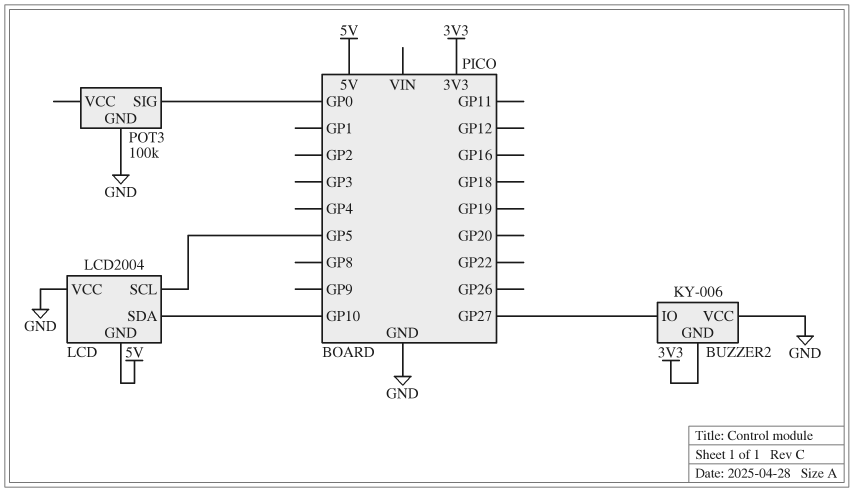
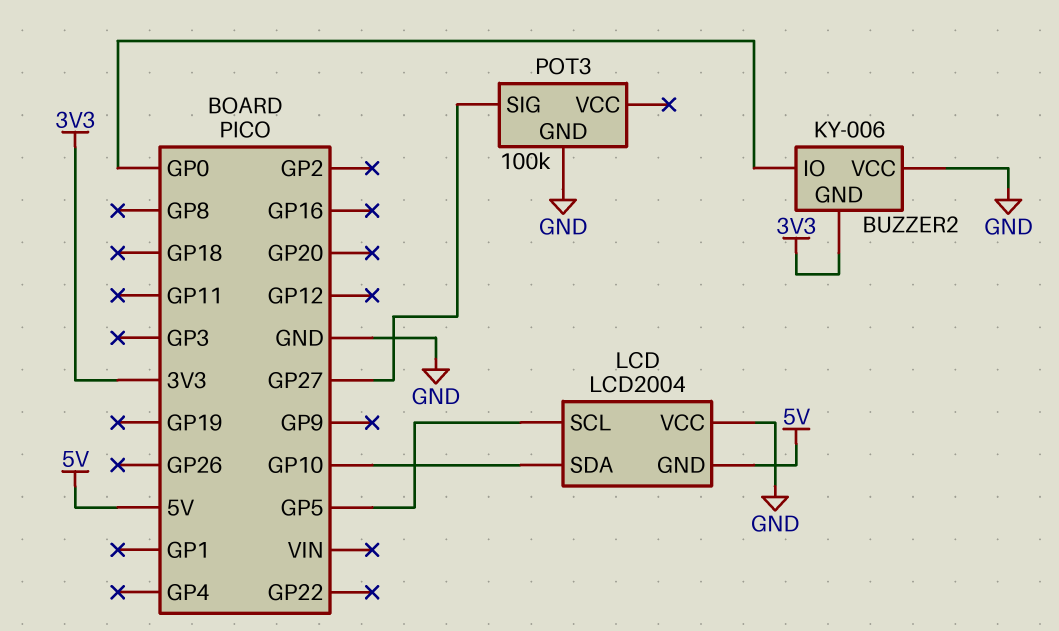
BUZZER2 pin IO: GP27 -> GP0
POT3 pin SIG: GP0 -> GP27

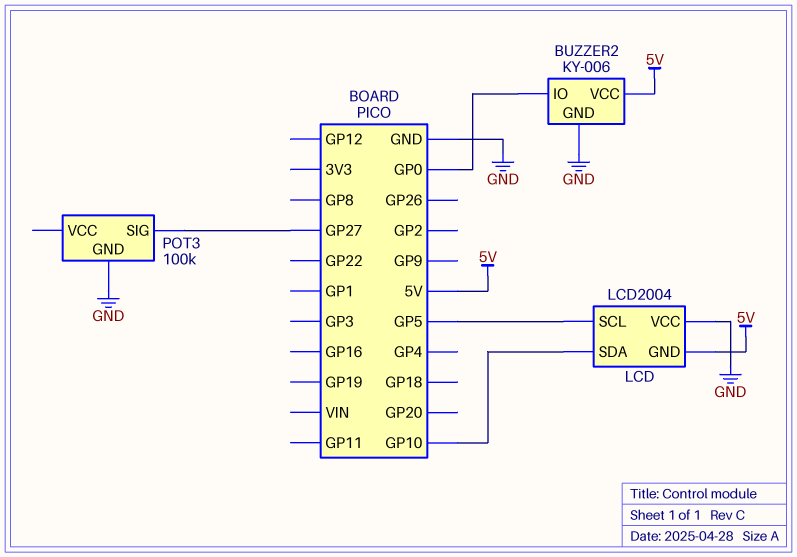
BUZZER2 pin GND: 3V3 -> GND
BUZZER2 pin VCC: GND -> 5V

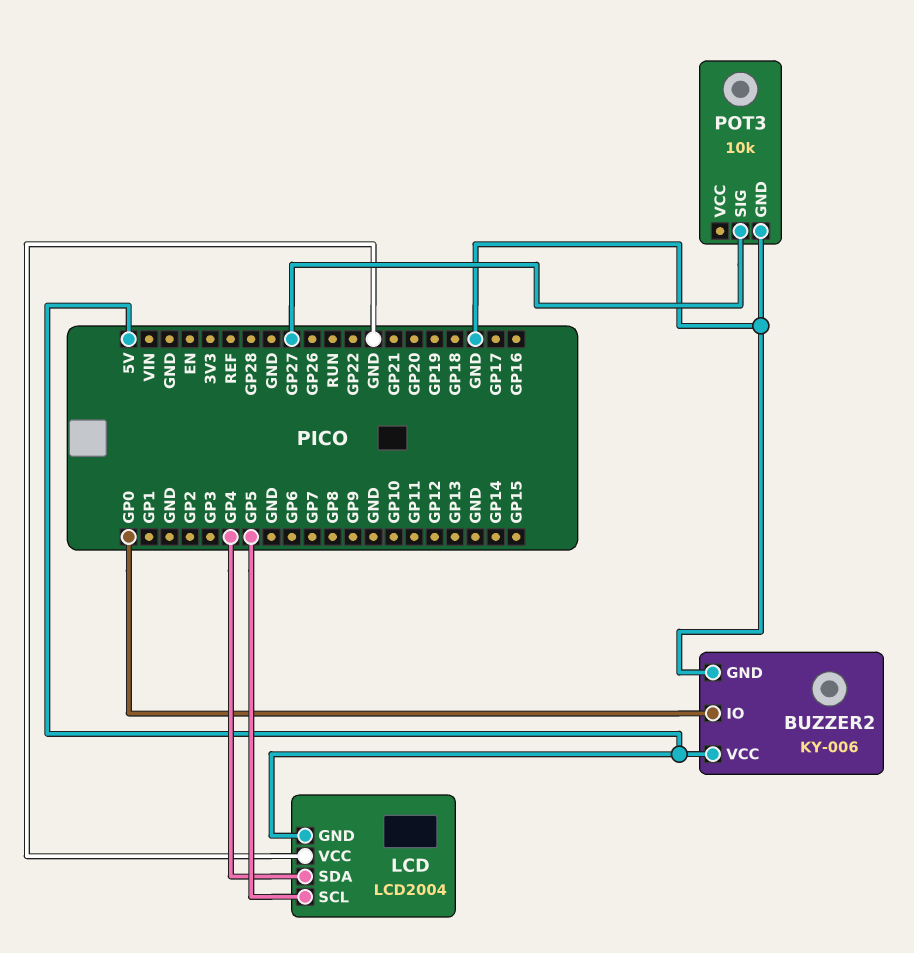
LCD pin SDA: GP10 -> GP4
POT3: 100k -> 10k

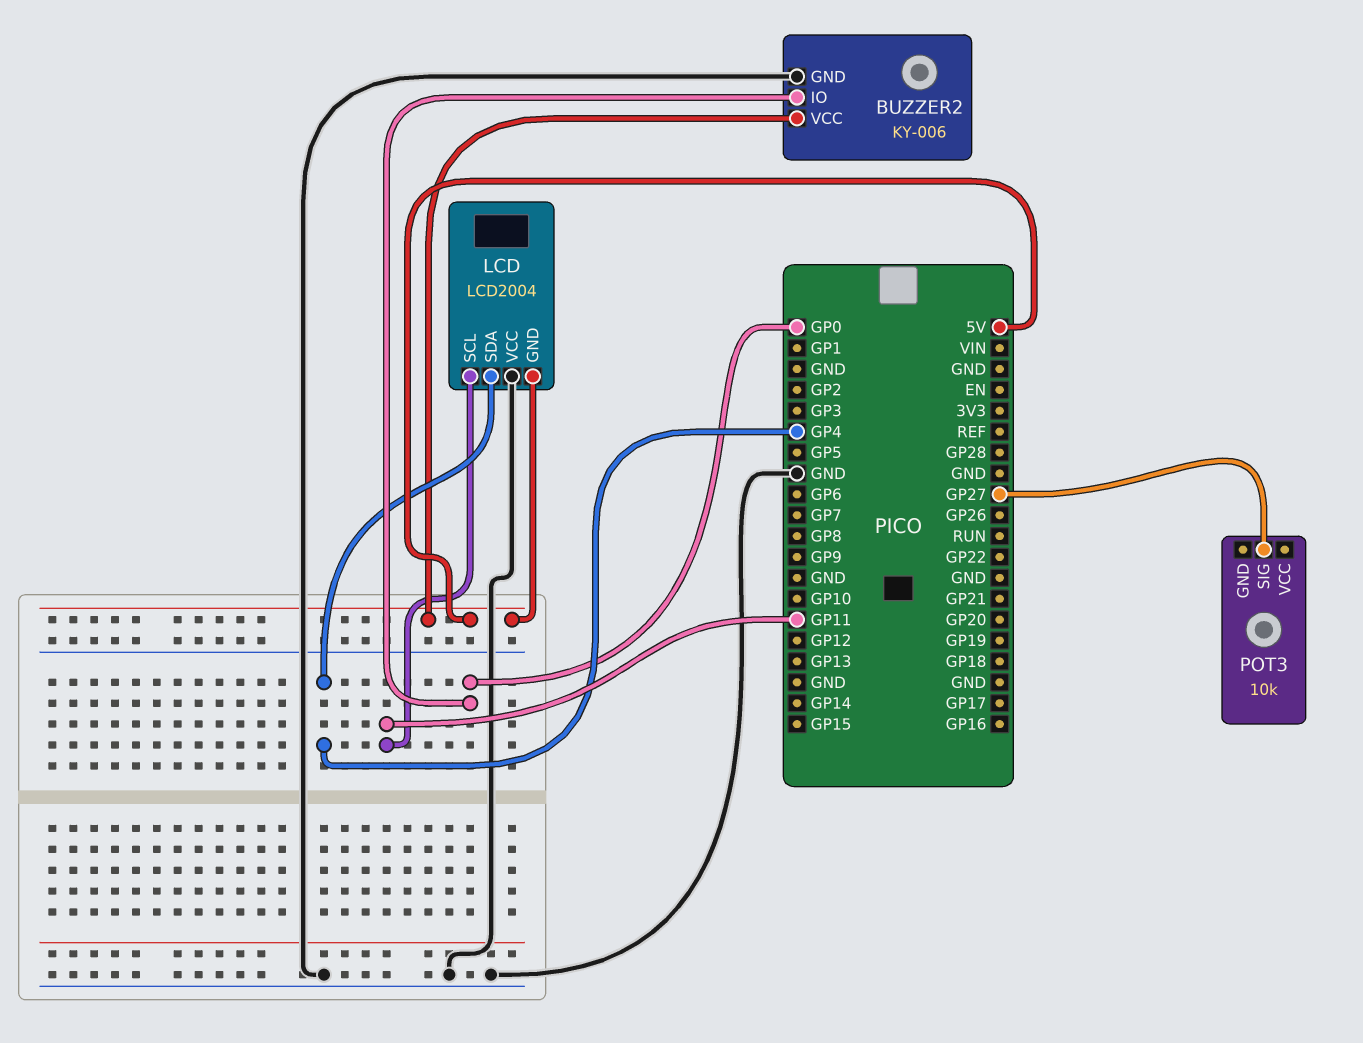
LCD pin SCL: GP5 -> GP11
POT3 pin GND: GND -> none

